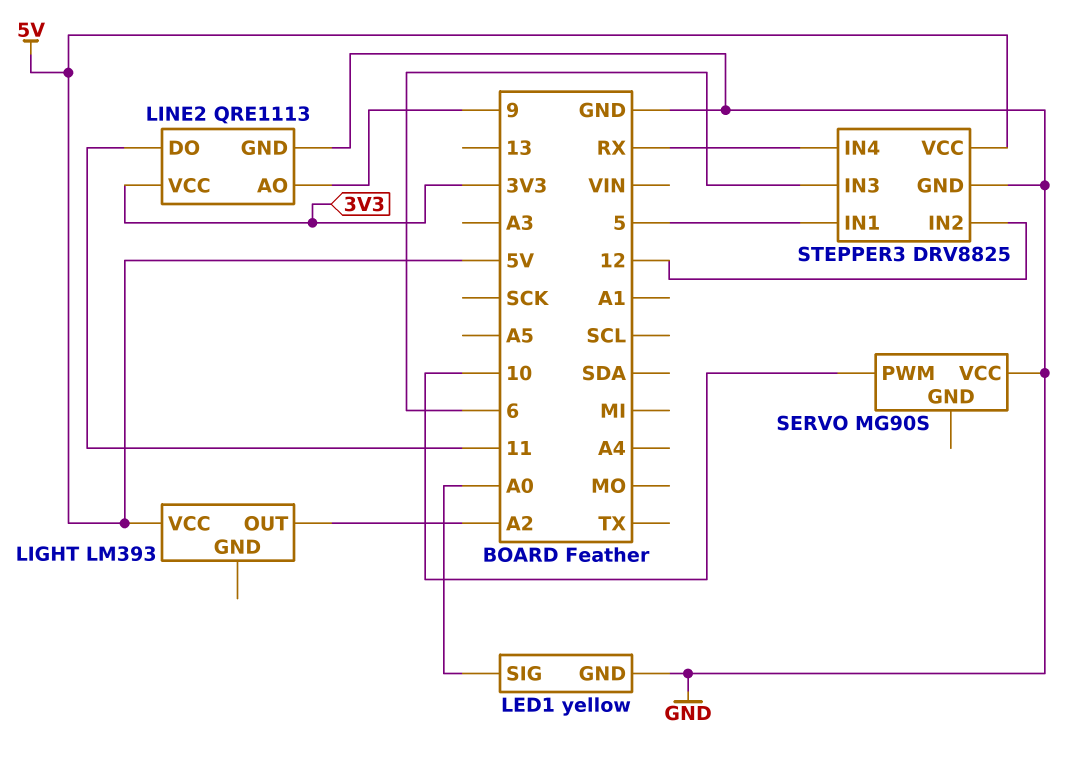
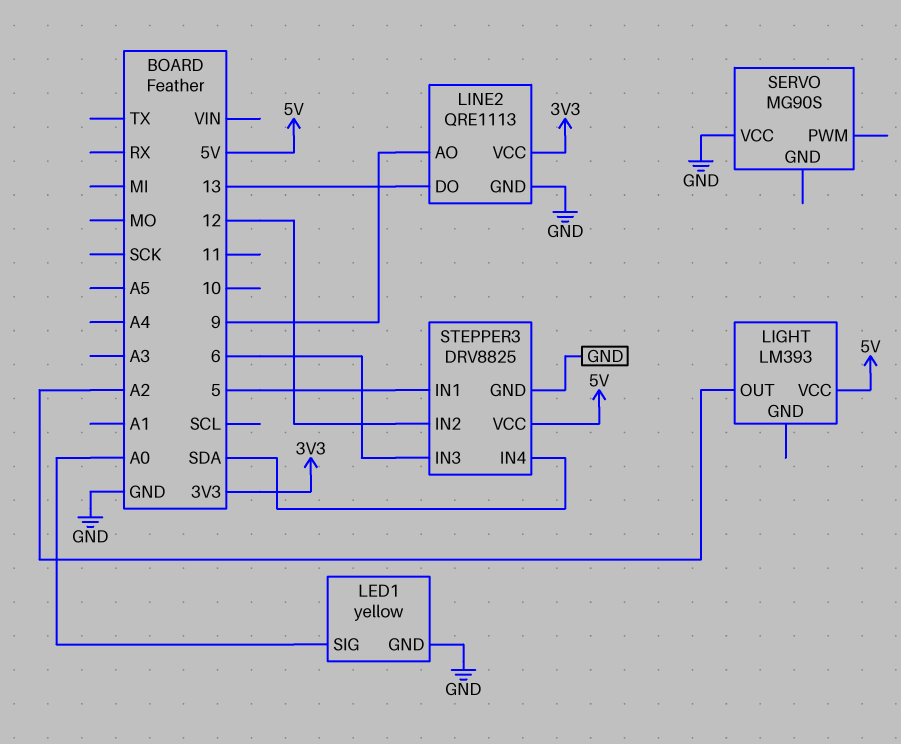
LINE2 pin DO: 11 -> 13
SERVO pin PWM: 10 -> none
STEPPER3 pin IN4: RX -> SDA

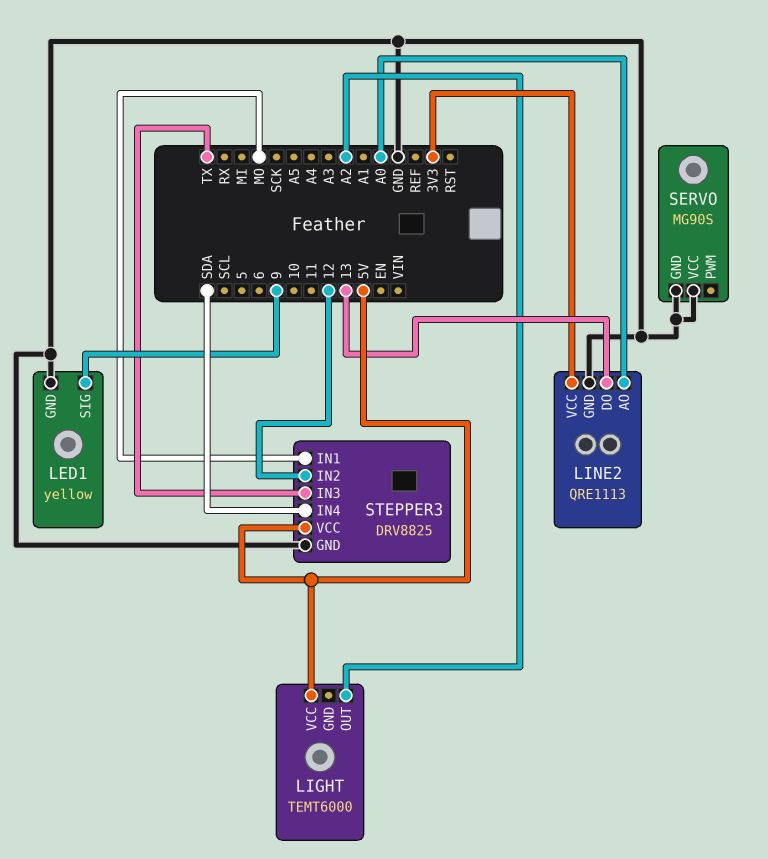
LED1 pin SIG: A0 -> 9
LIGHT: LM393 -> TEMT6000
LINE2 pin AO: 9 -> A0
SERVO pin GND: none -> GND
STEPPER3 pin IN1: 5 -> MO
STEPPER3 pin IN3: 6 -> TX

